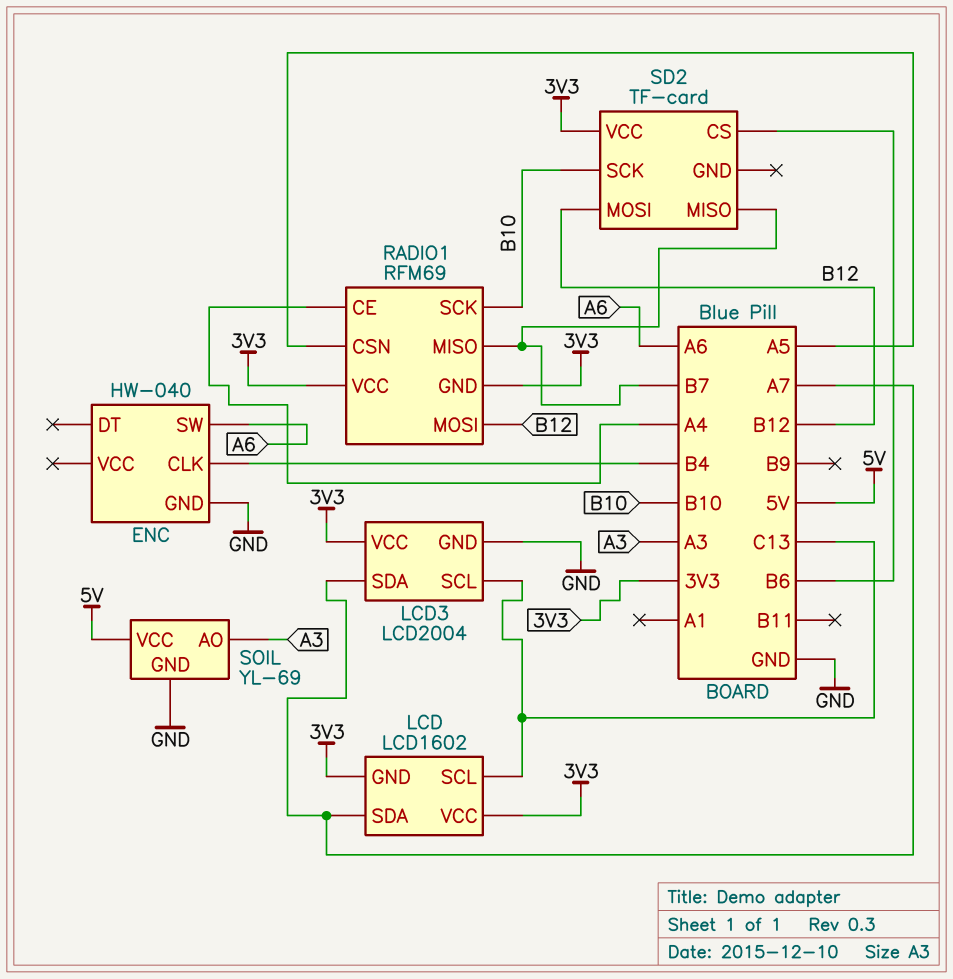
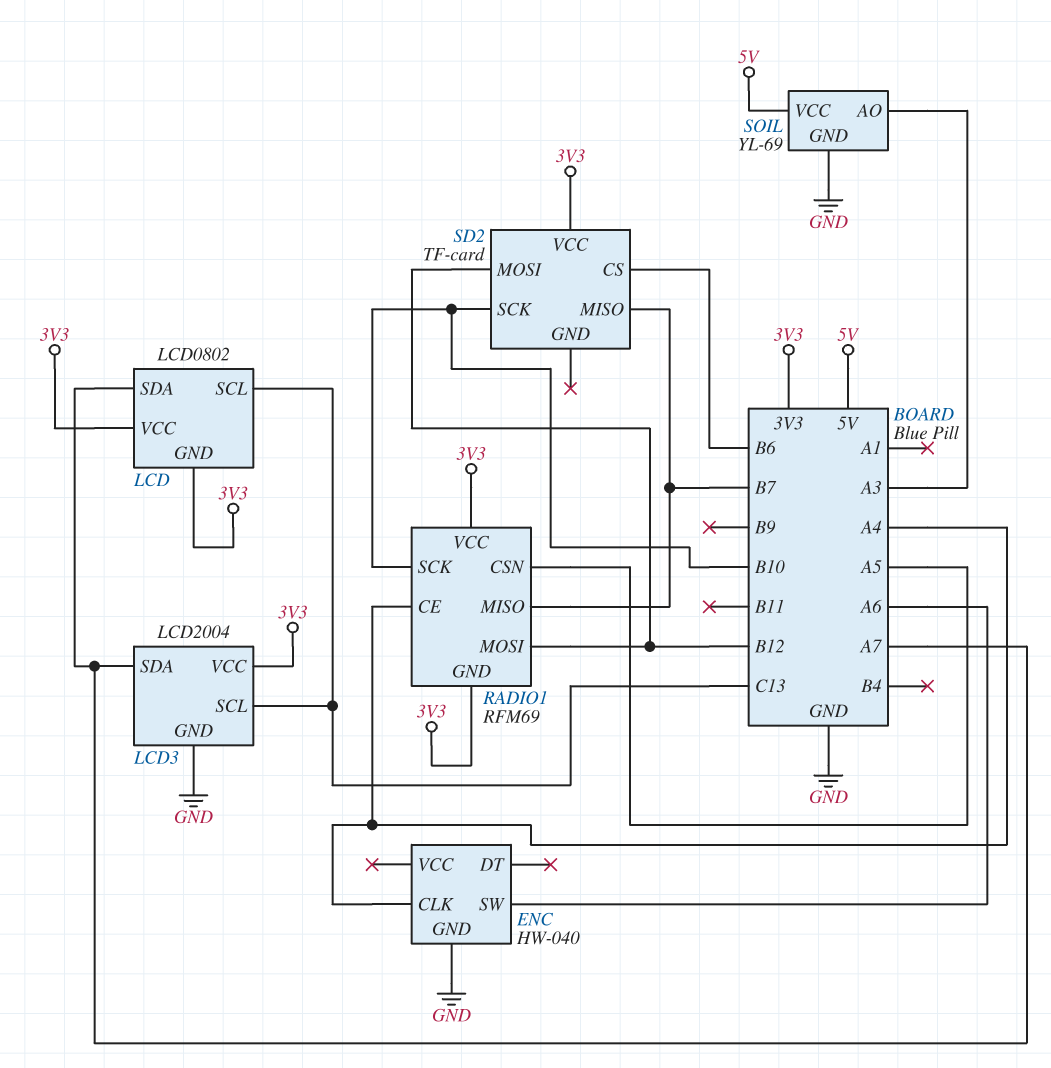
ENC pin CLK: B4 -> A4
LCD: LCD1602 -> LCD0802

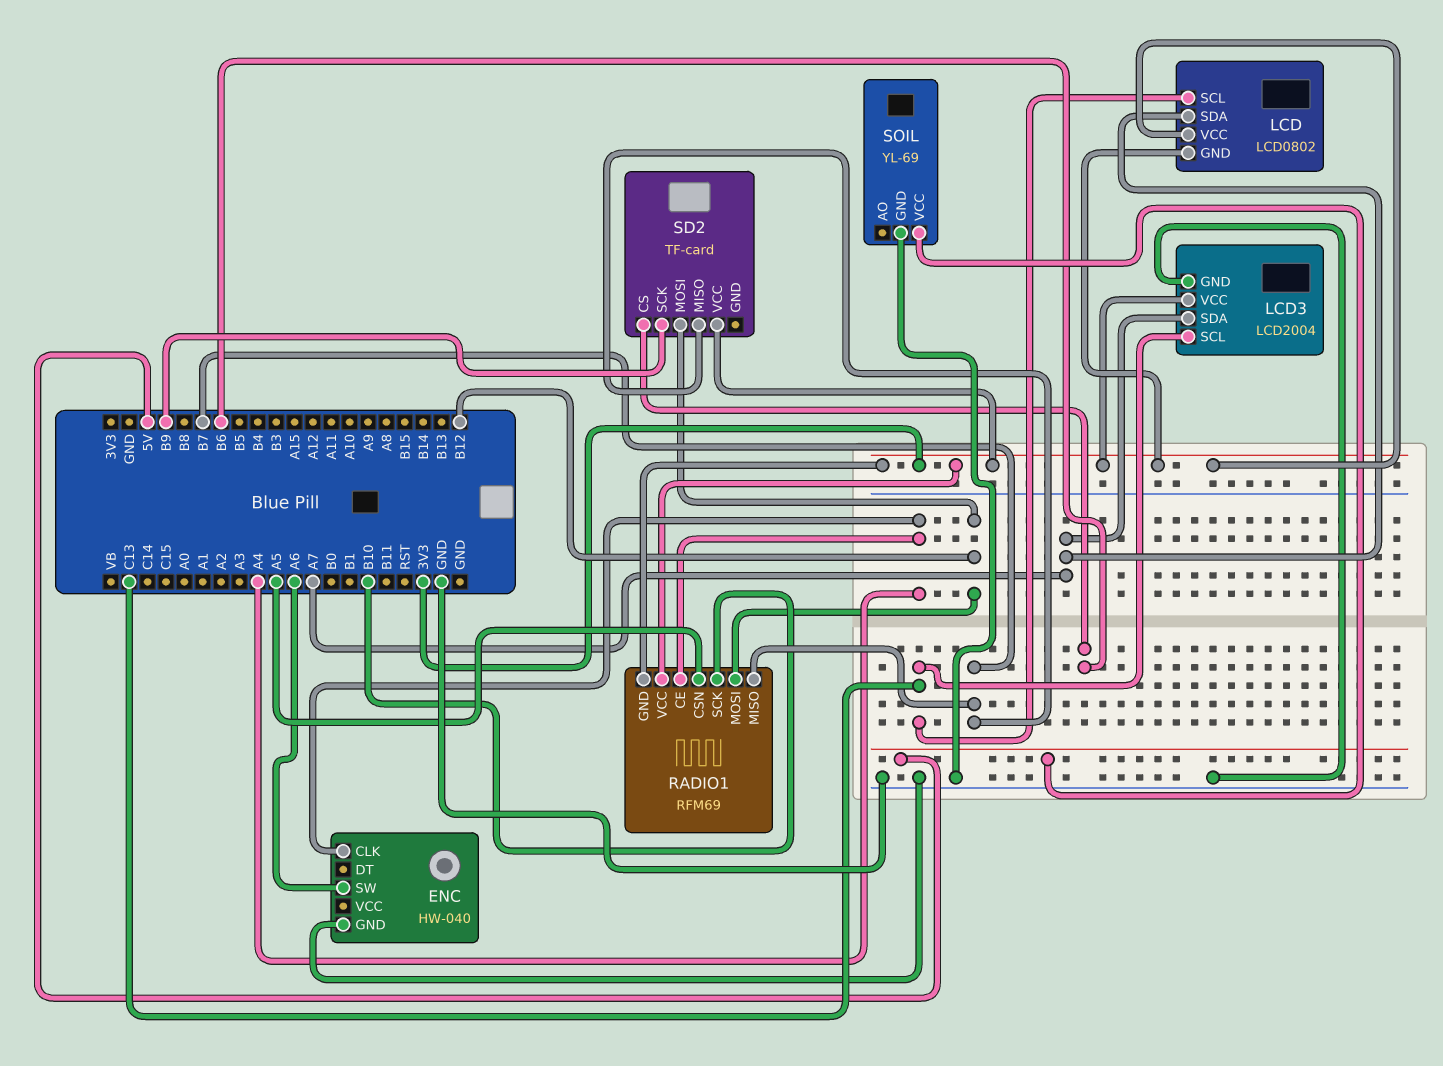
SD2 pin SCK: B10 -> B9
SOIL pin AO: A3 -> none

